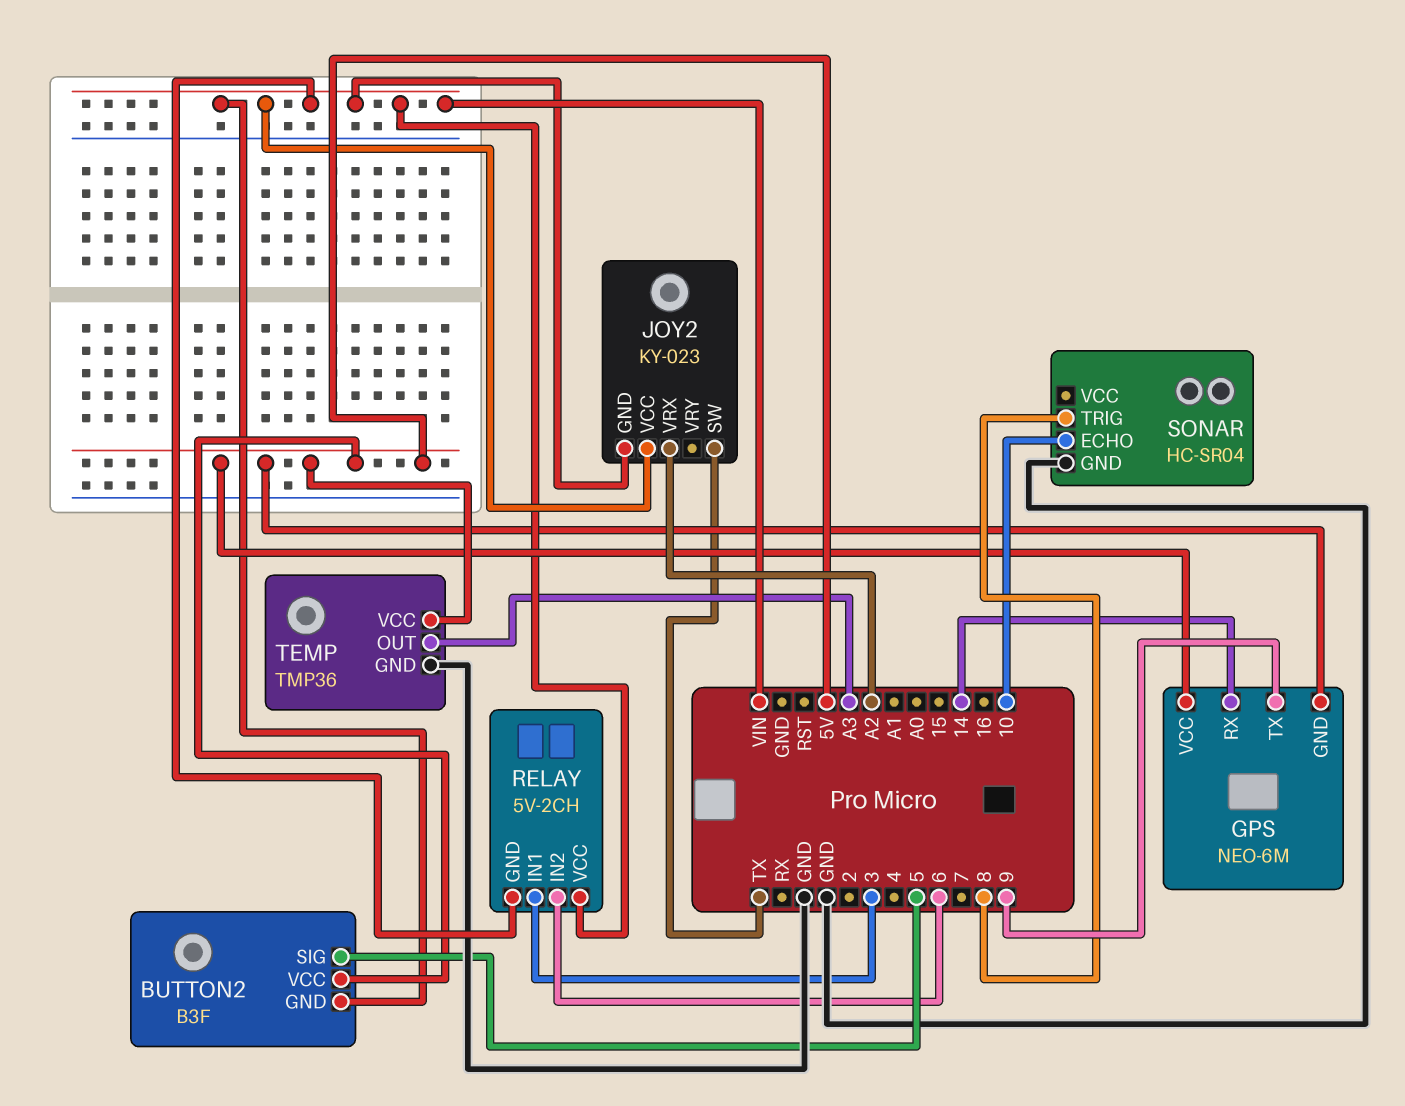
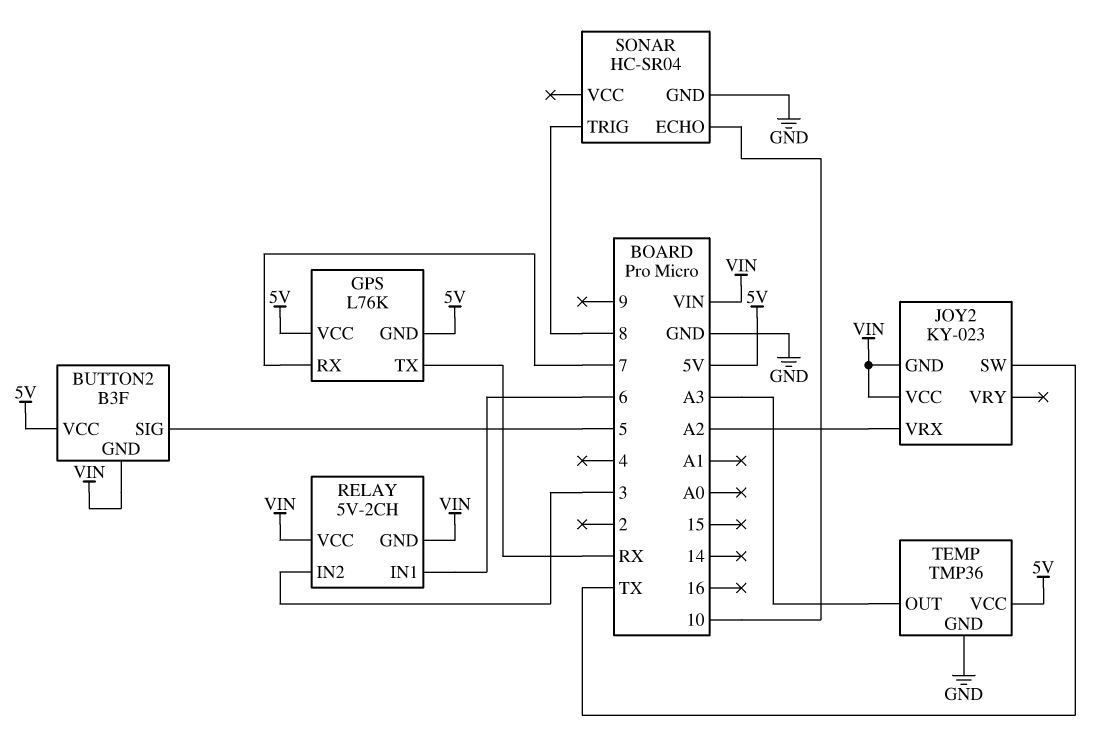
GPS: NEO-6M -> L76K
GPS pin RX: 14 -> 7
GPS pin TX: 9 -> RX
RELAY pin IN1: 3 -> 6
RELAY pin IN2: 6 -> 3

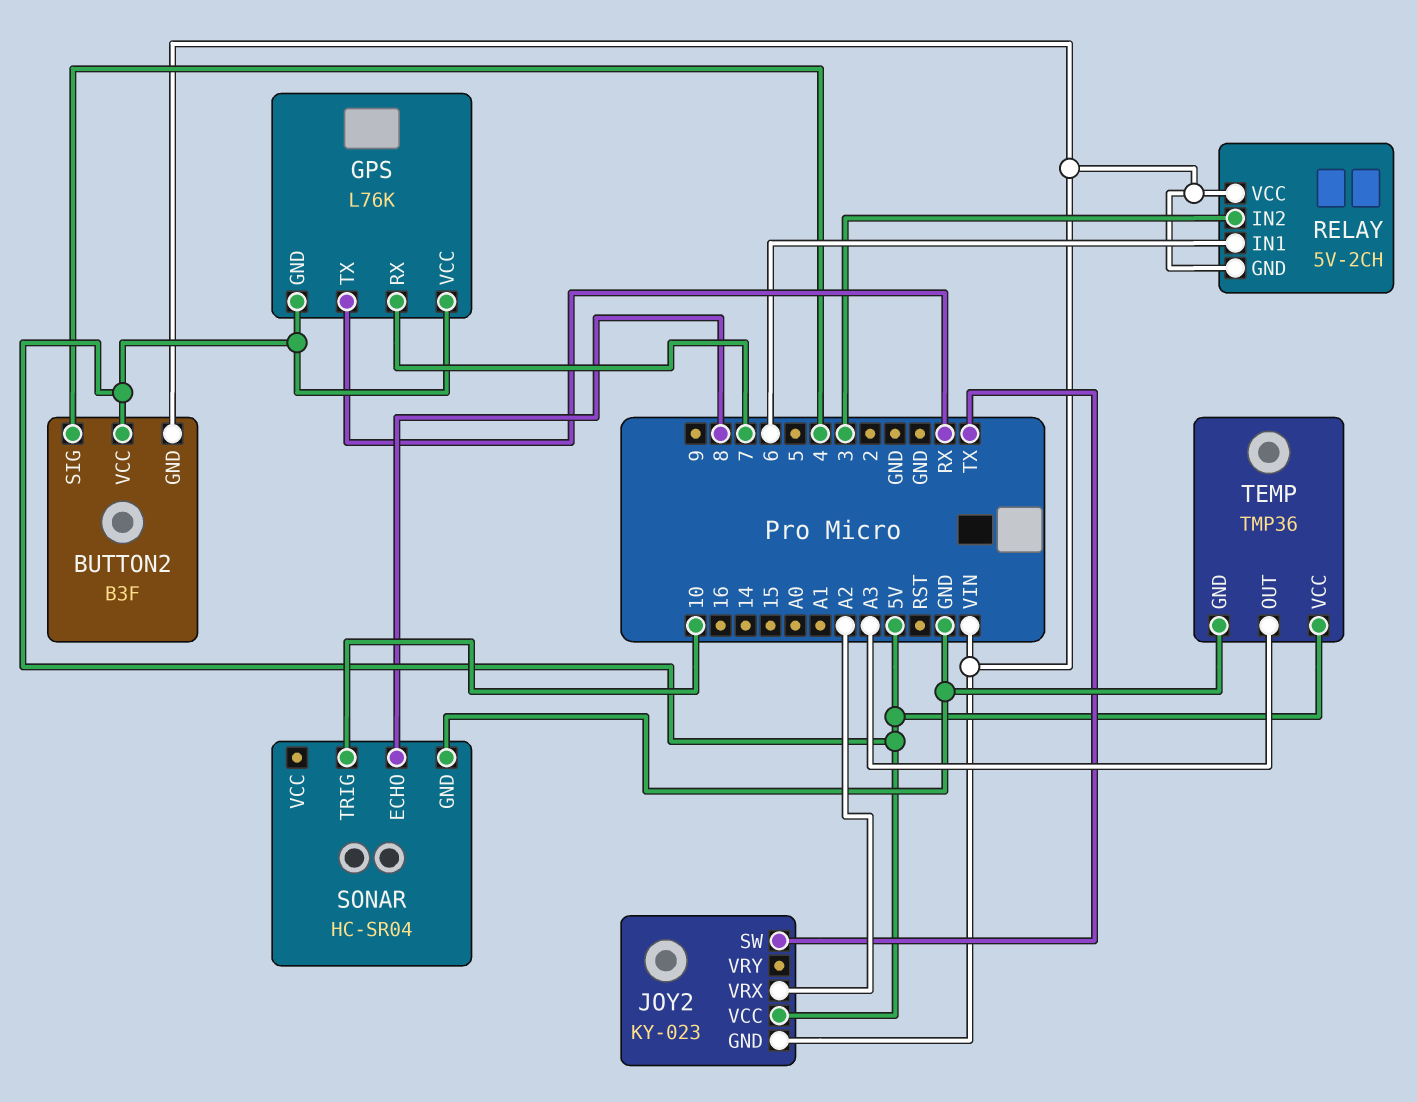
BUTTON2 pin SIG: 5 -> 4
JOY2 pin VCC: VIN -> 5V
SONAR pin ECHO: 10 -> 8
SONAR pin TRIG: 8 -> 10

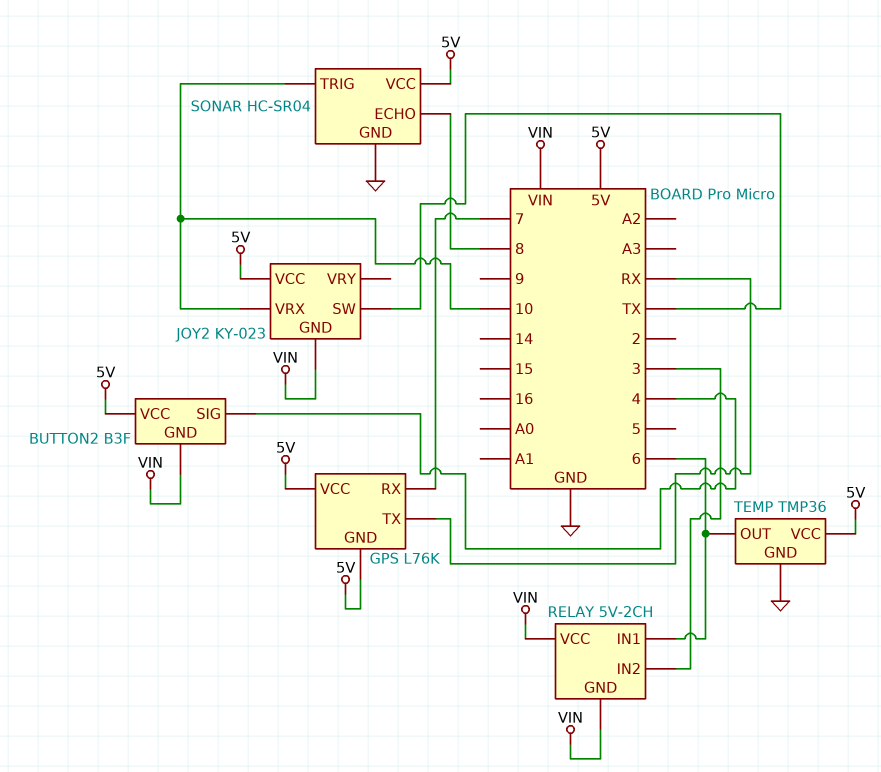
JOY2 pin VRX: A2 -> 10
SONAR pin VCC: none -> 5V
TEMP pin OUT: A3 -> 6

